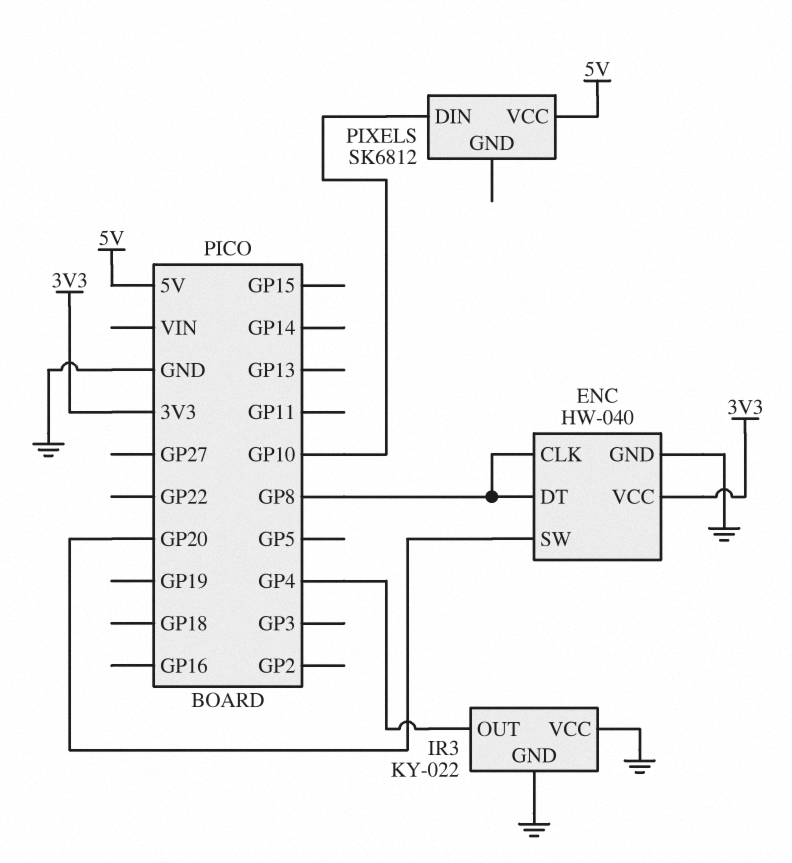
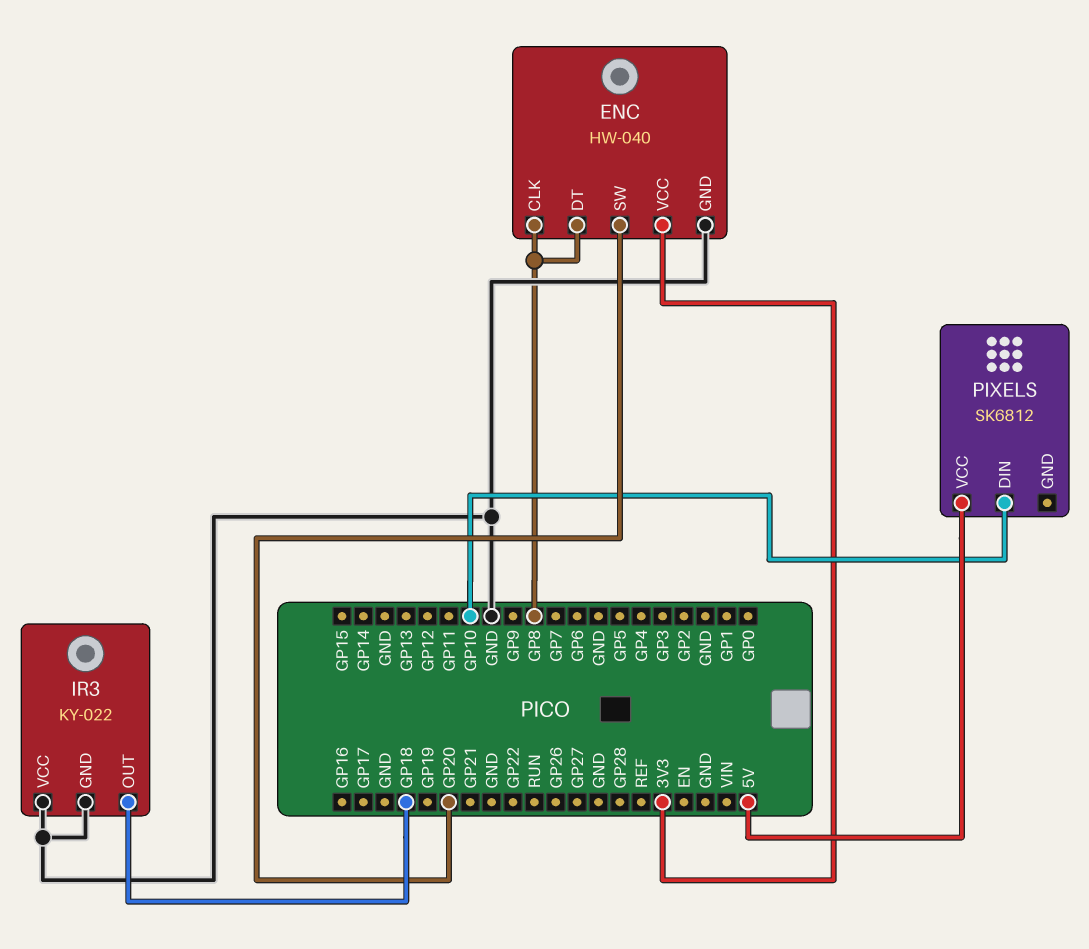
IR3 pin OUT: GP4 -> GP18

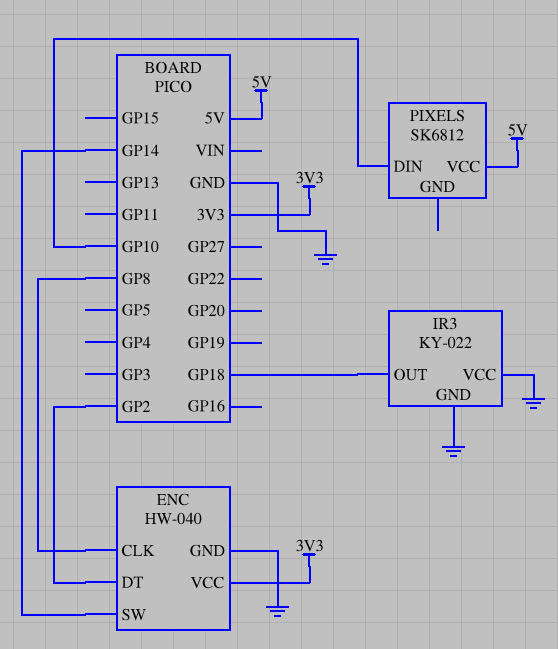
ENC pin DT: GP8 -> GP2
ENC pin SW: GP20 -> GP14

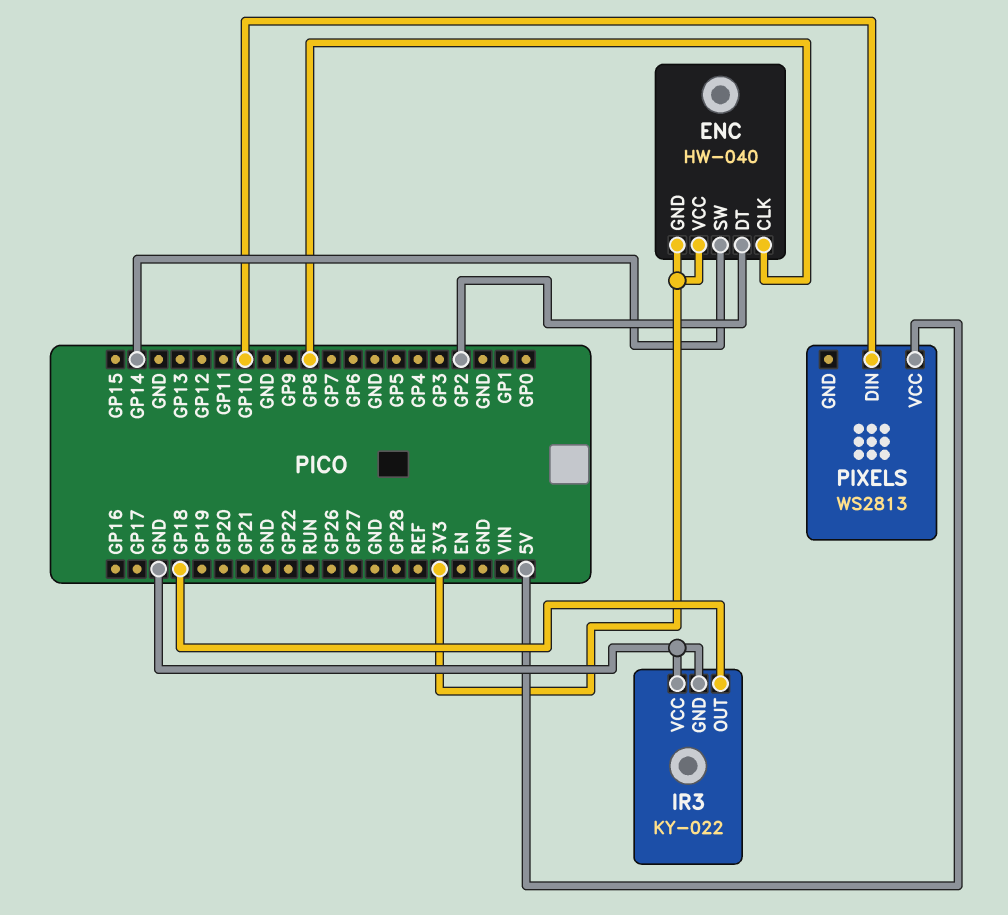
ENC pin GND: GND -> 3V3
PIXELS: SK6812 -> WS2813

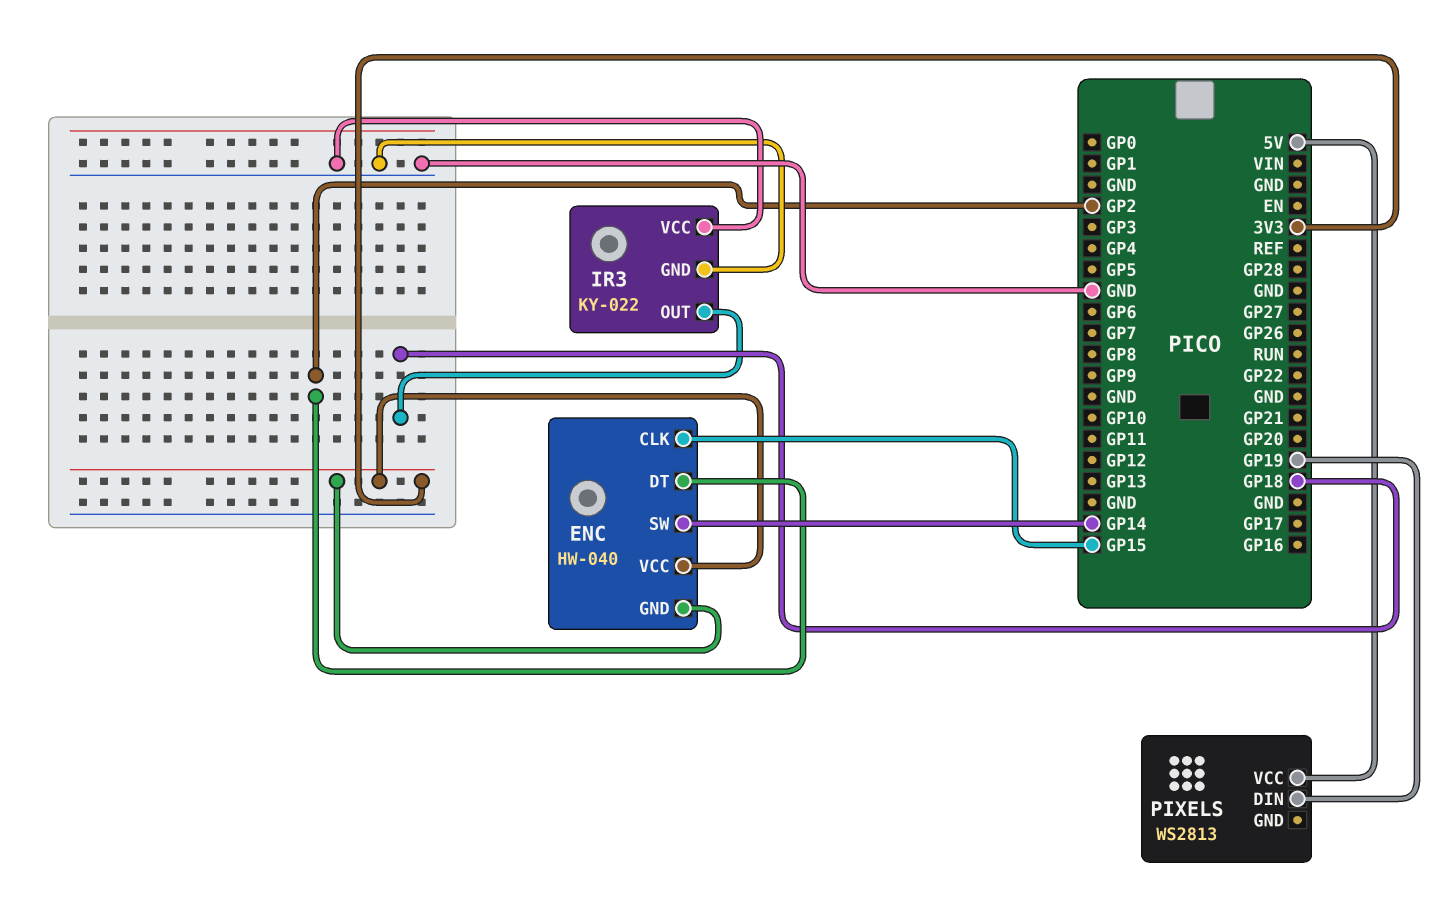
ENC pin CLK: GP8 -> GP15
PIXELS pin DIN: GP10 -> GP19

